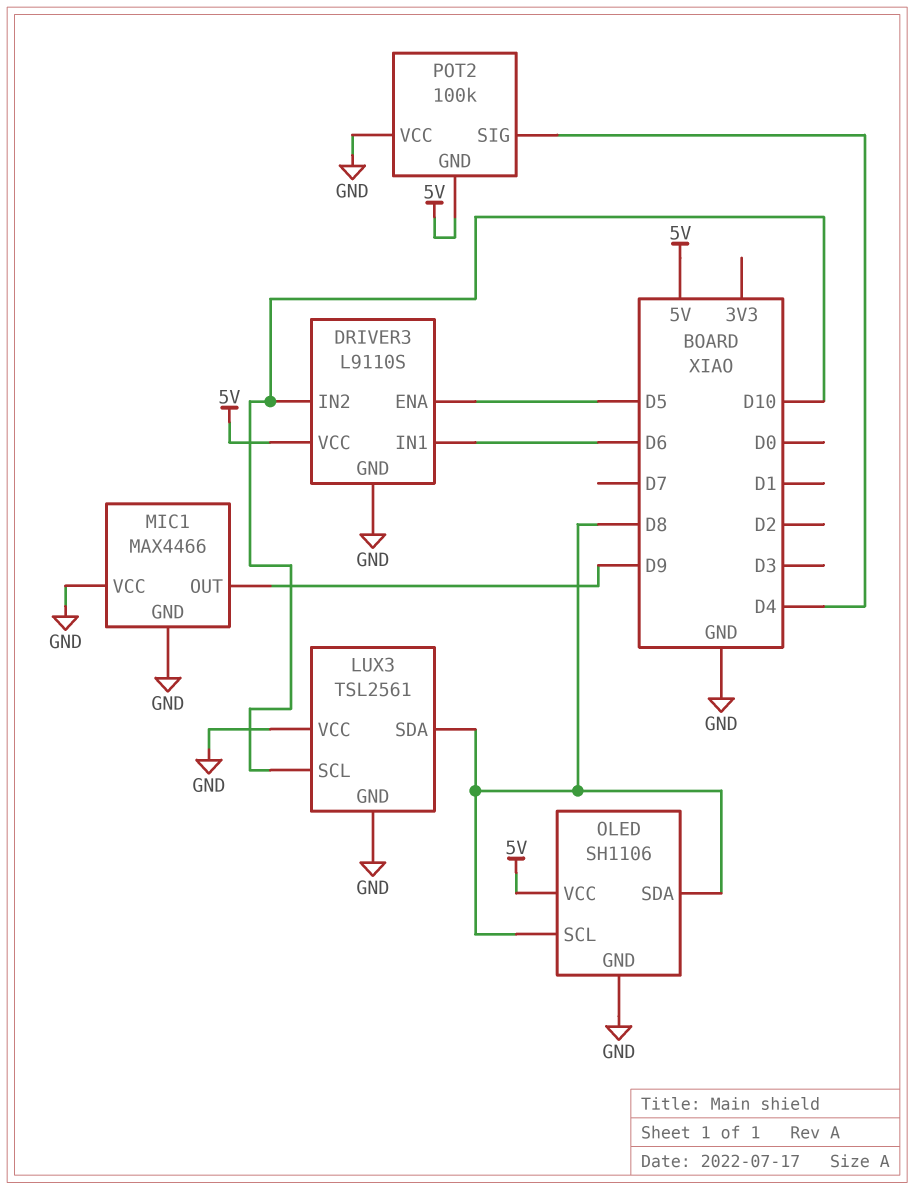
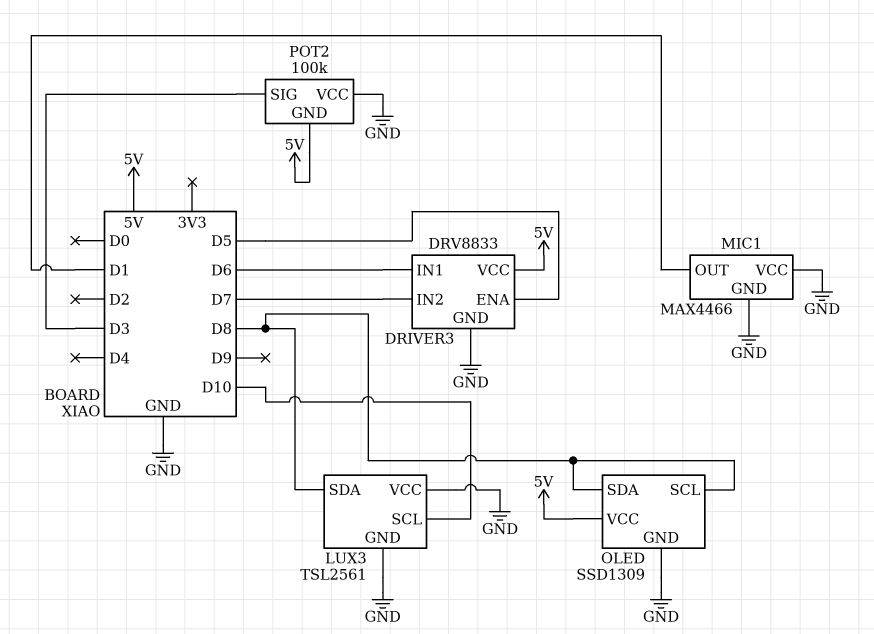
DRIVER3: L9110S -> DRV8833
DRIVER3 pin IN2: D10 -> D7
MIC1 pin OUT: D9 -> D1
OLED: SH1106 -> SSD1309
POT2 pin SIG: D4 -> D3

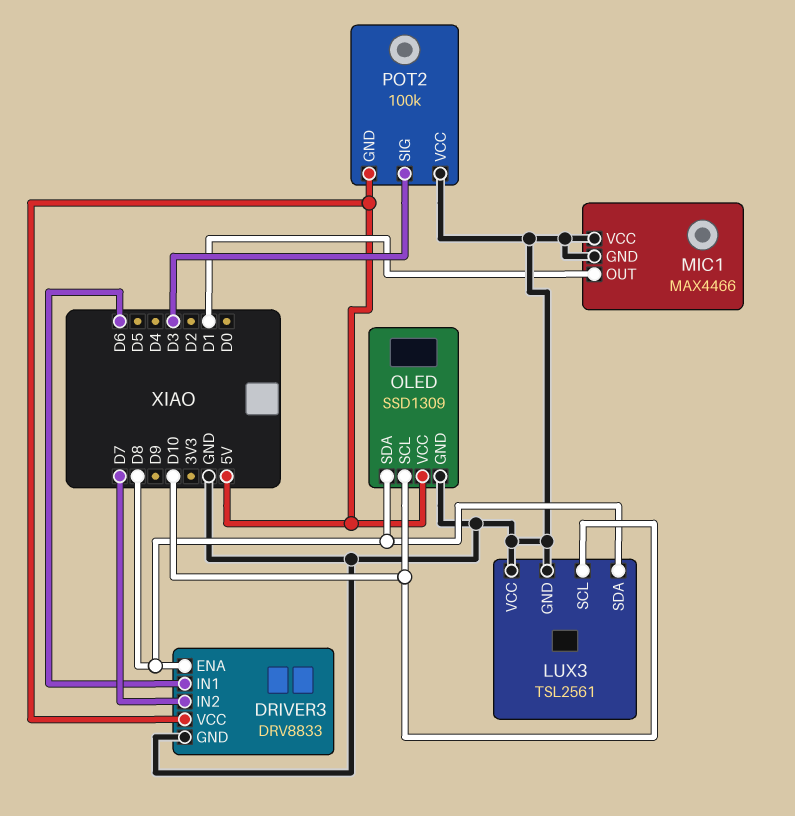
DRIVER3 pin ENA: D5 -> D8
OLED pin SCL: D8 -> D10

